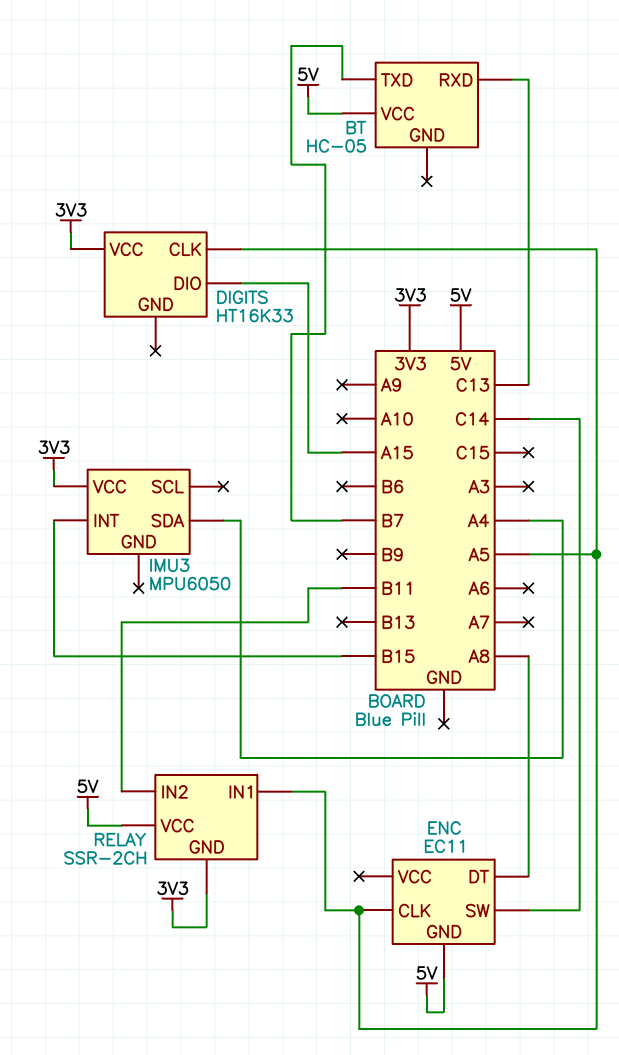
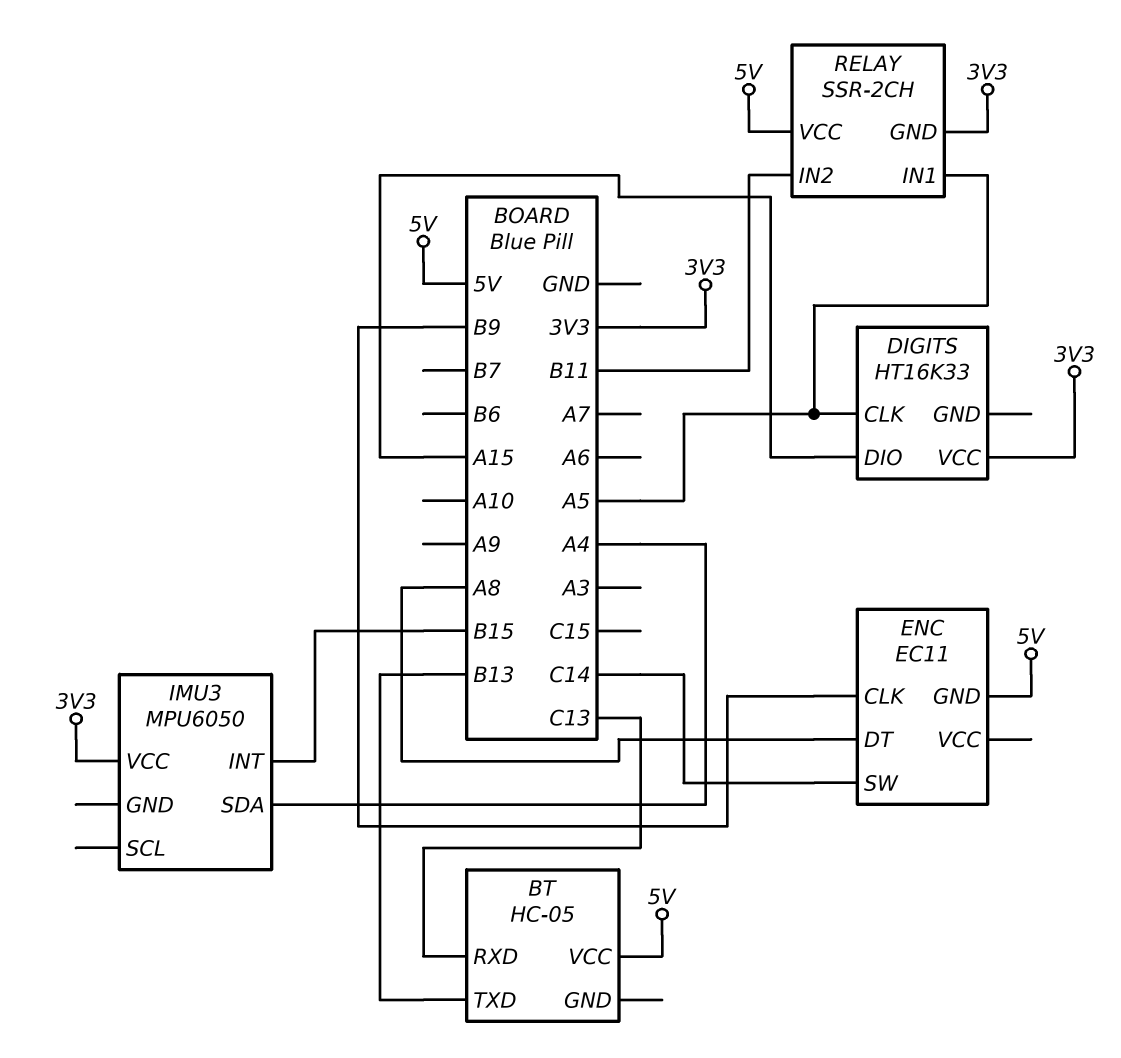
BT pin TXD: B7 -> B13
ENC pin CLK: A5 -> B9

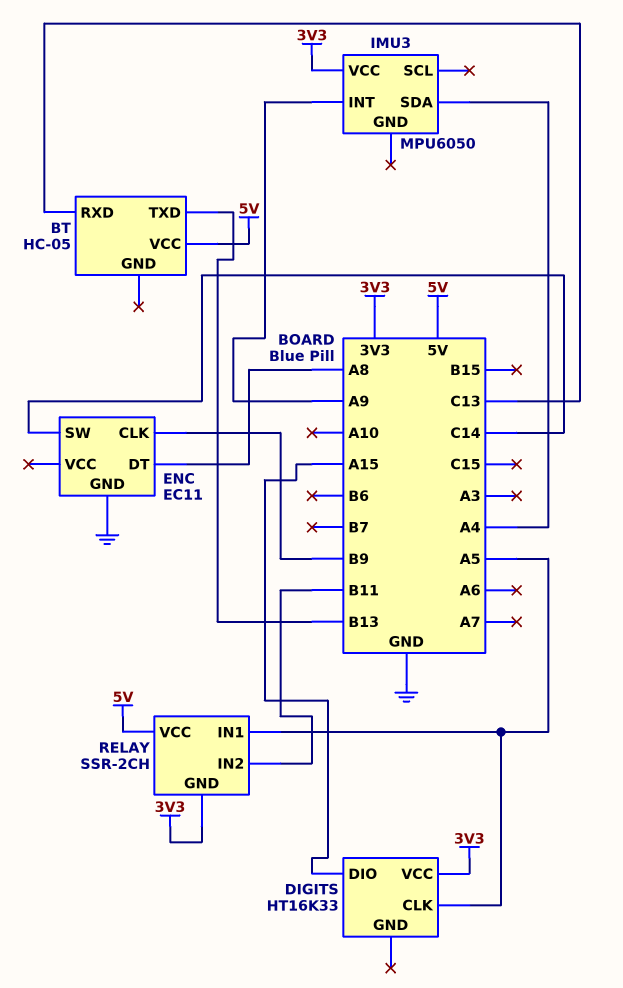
ENC pin GND: 5V -> GND
IMU3 pin INT: B15 -> A9

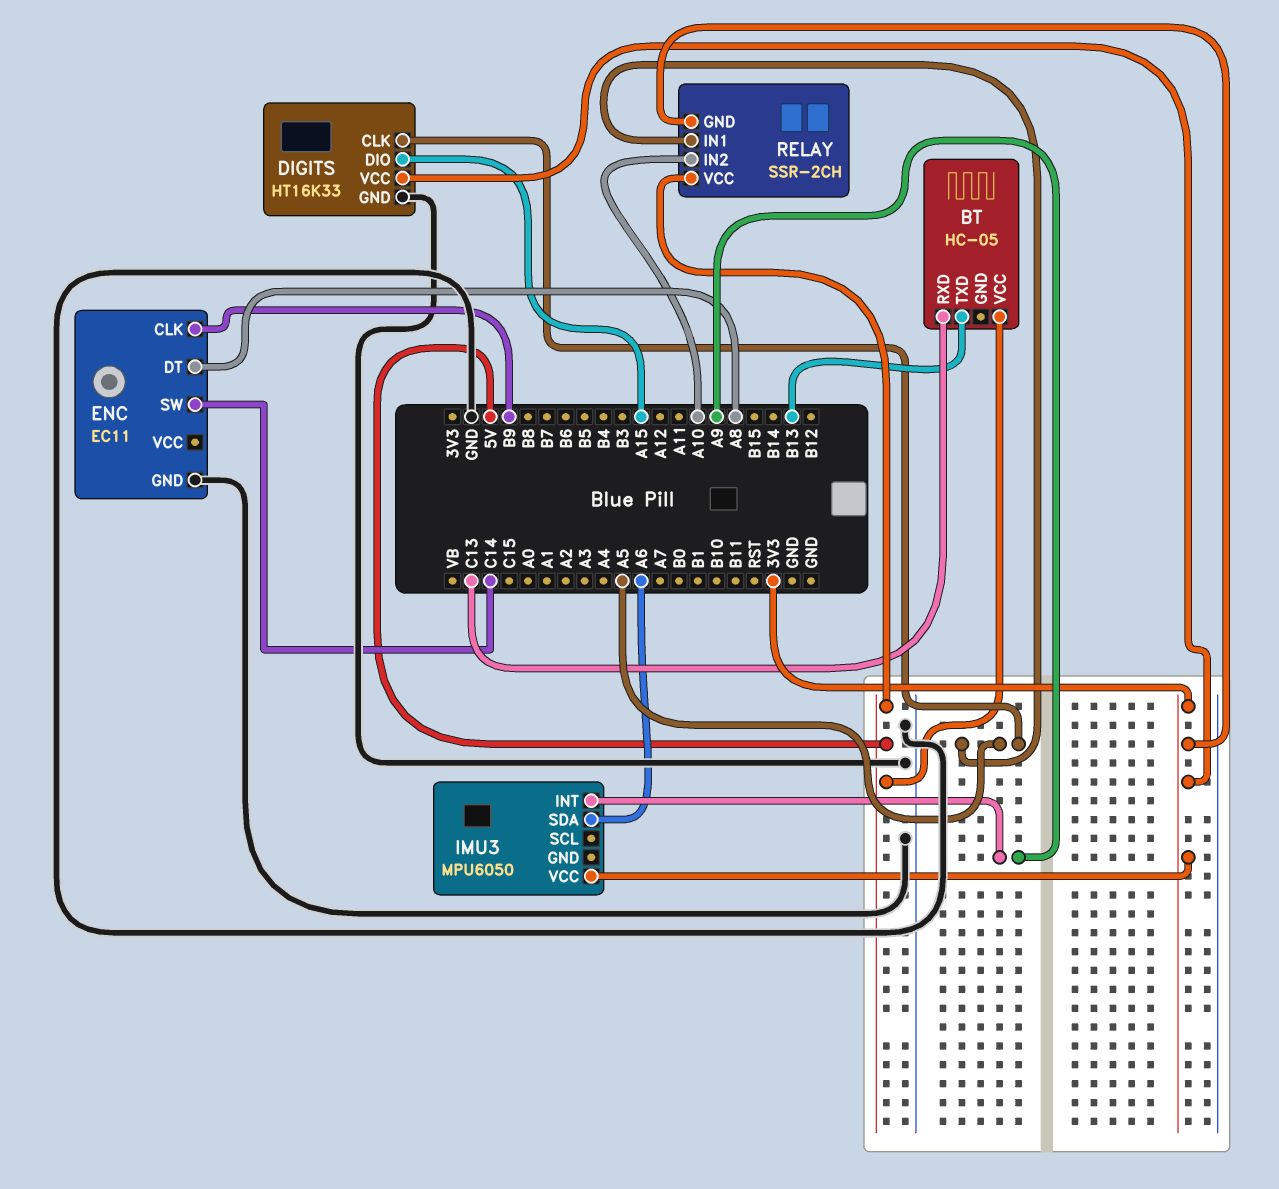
DIGITS pin GND: none -> GND
IMU3 pin SDA: A4 -> A6
RELAY pin IN2: B11 -> A10

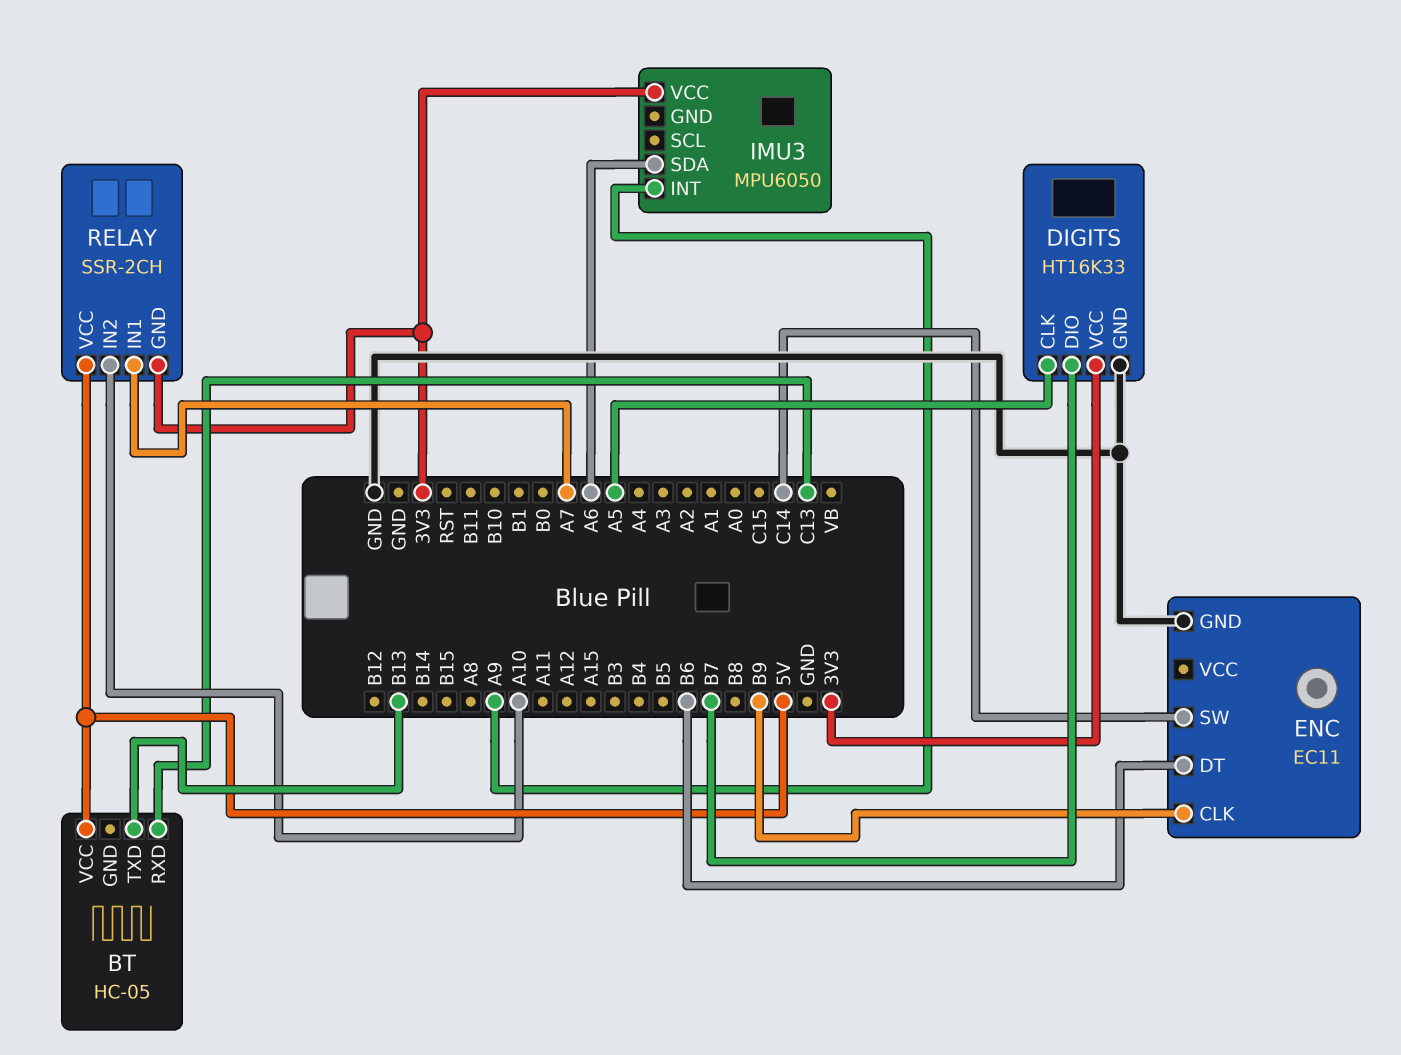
DIGITS pin DIO: A15 -> B7
ENC pin DT: A8 -> B6
RELAY pin IN1: A5 -> A7

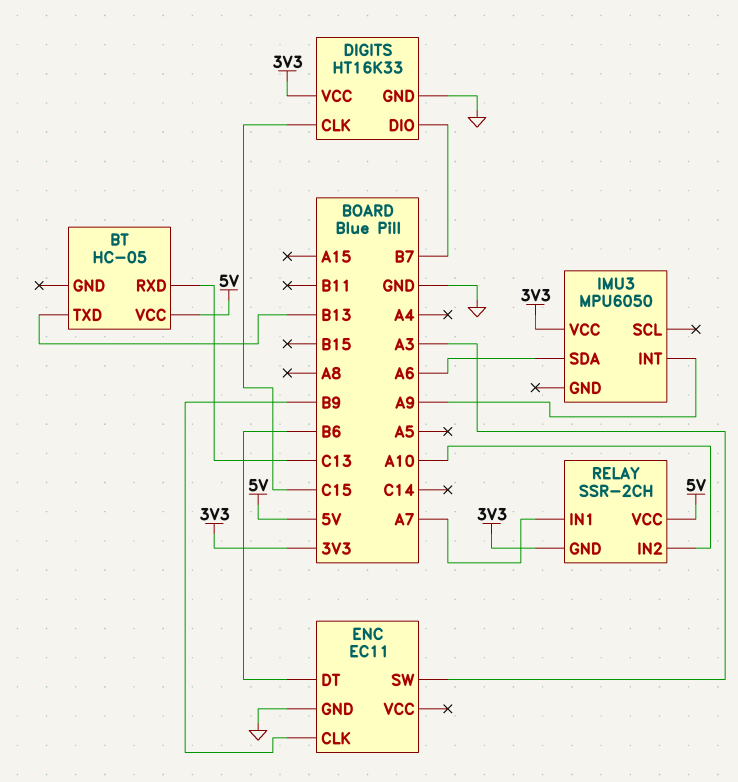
DIGITS pin CLK: A5 -> C15
ENC pin SW: C14 -> A3

